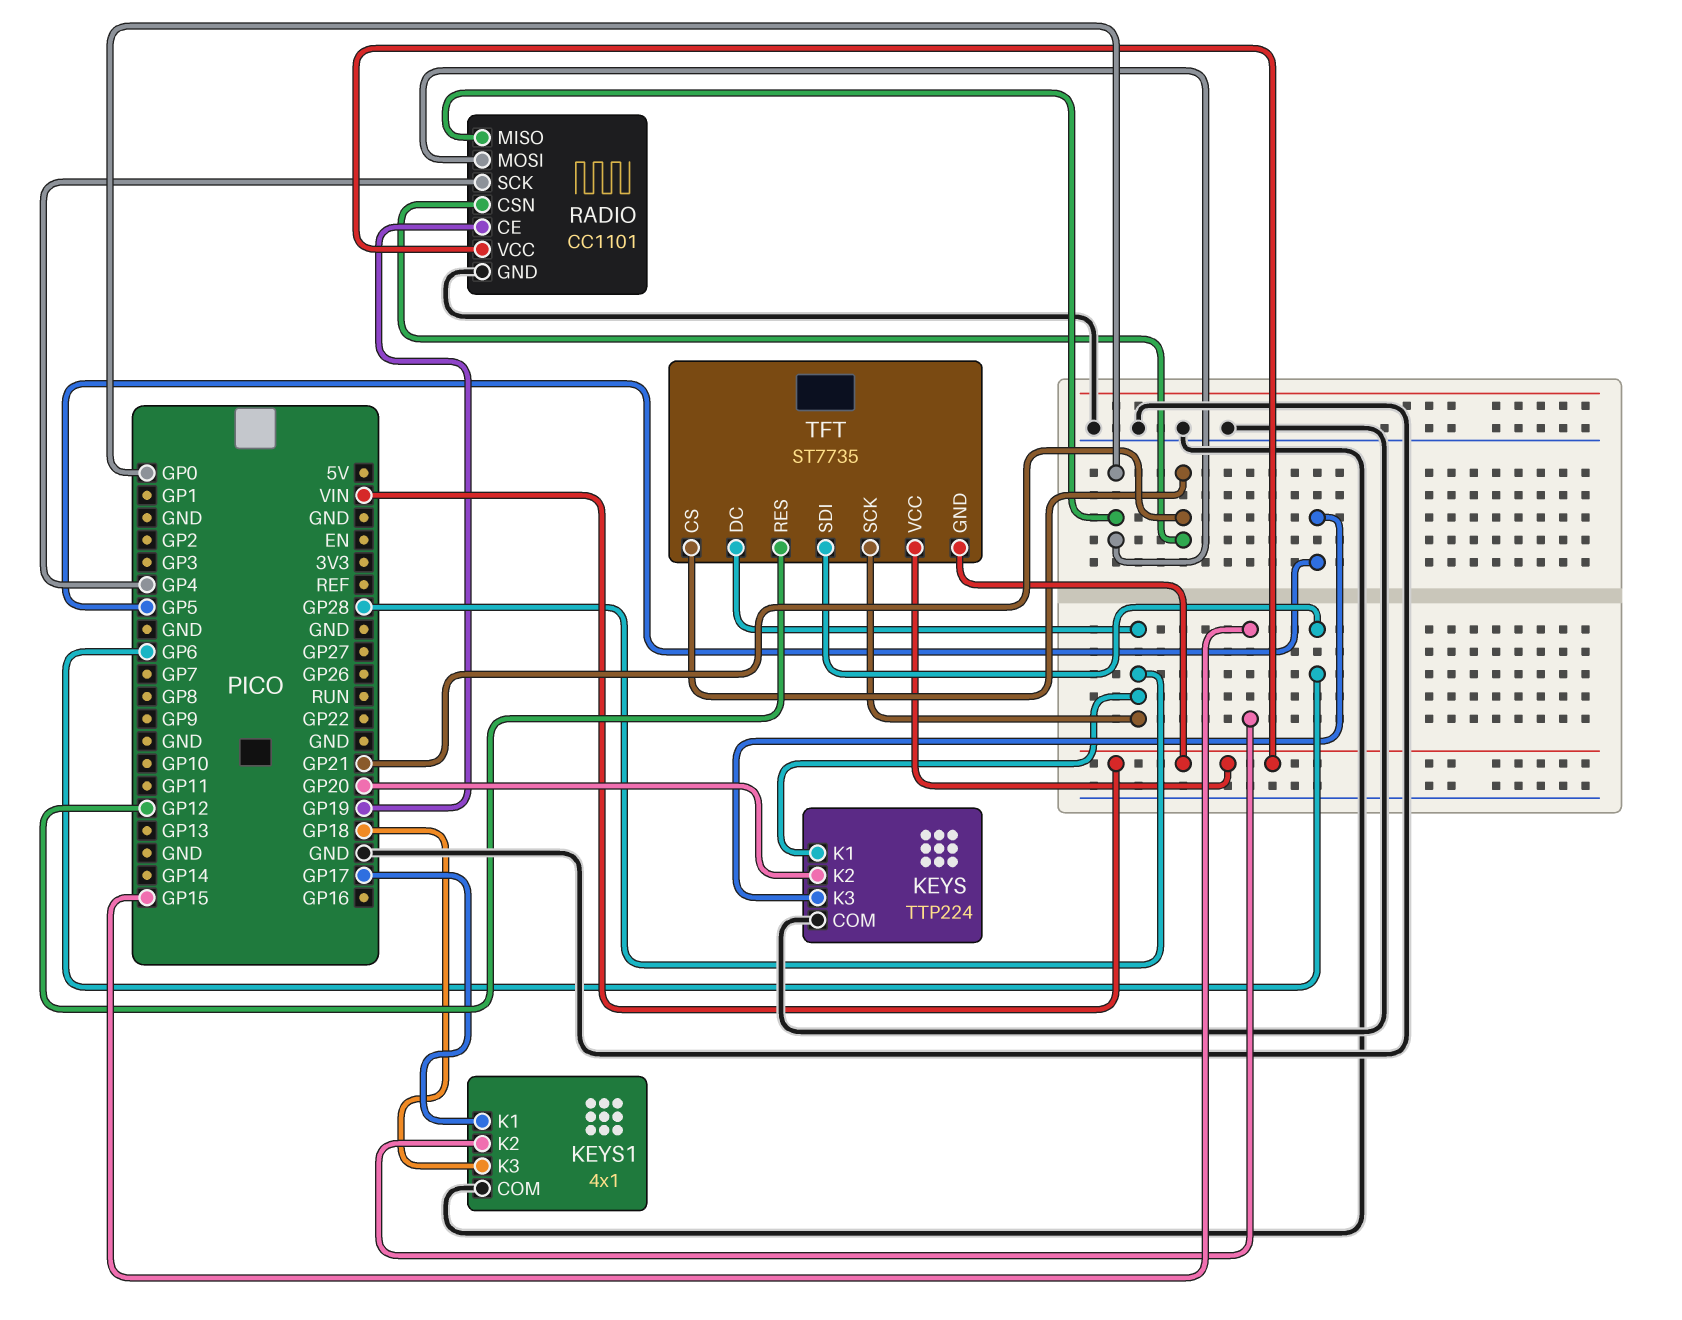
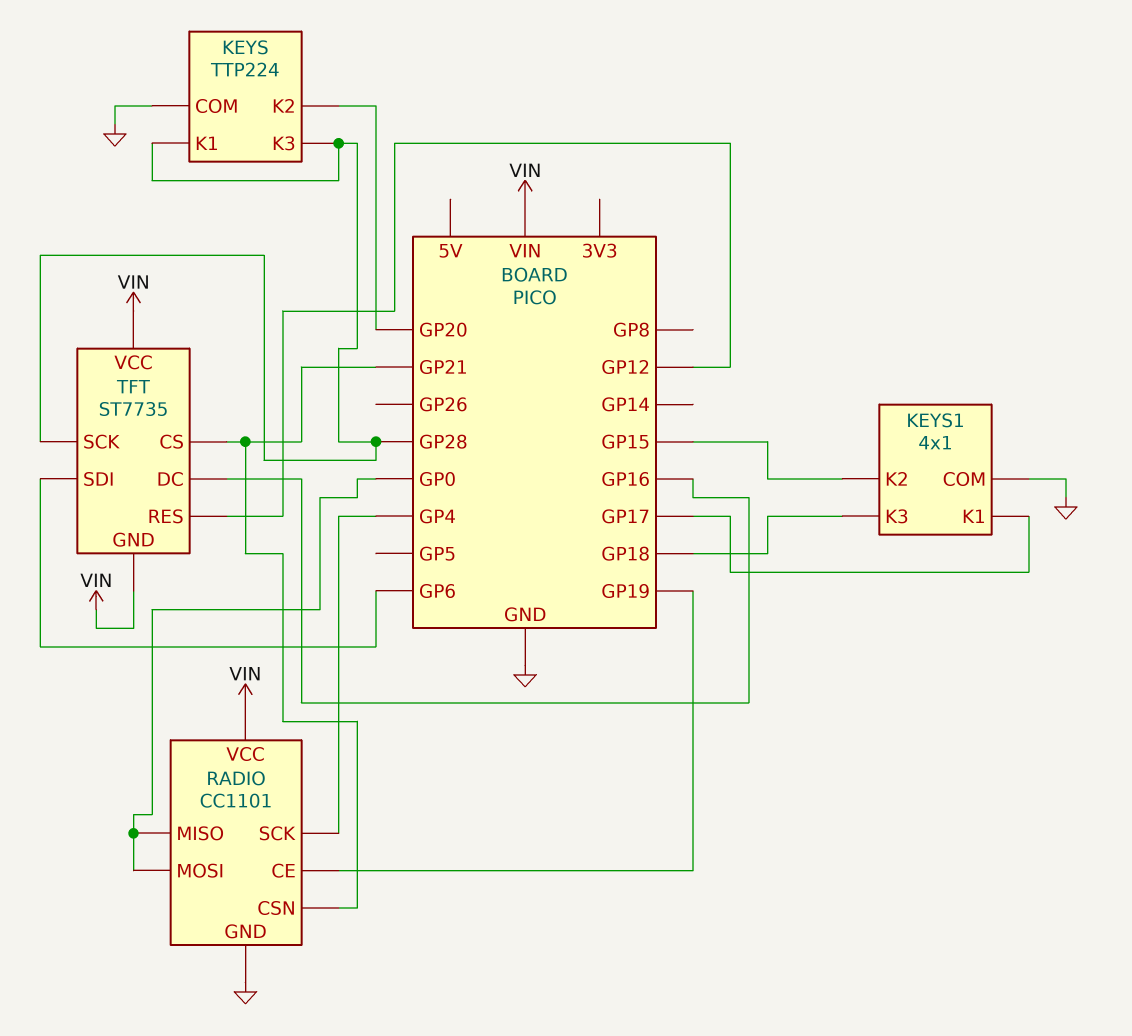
KEYS pin K3: GP5 -> GP28
TFT pin DC: GP28 -> GP16

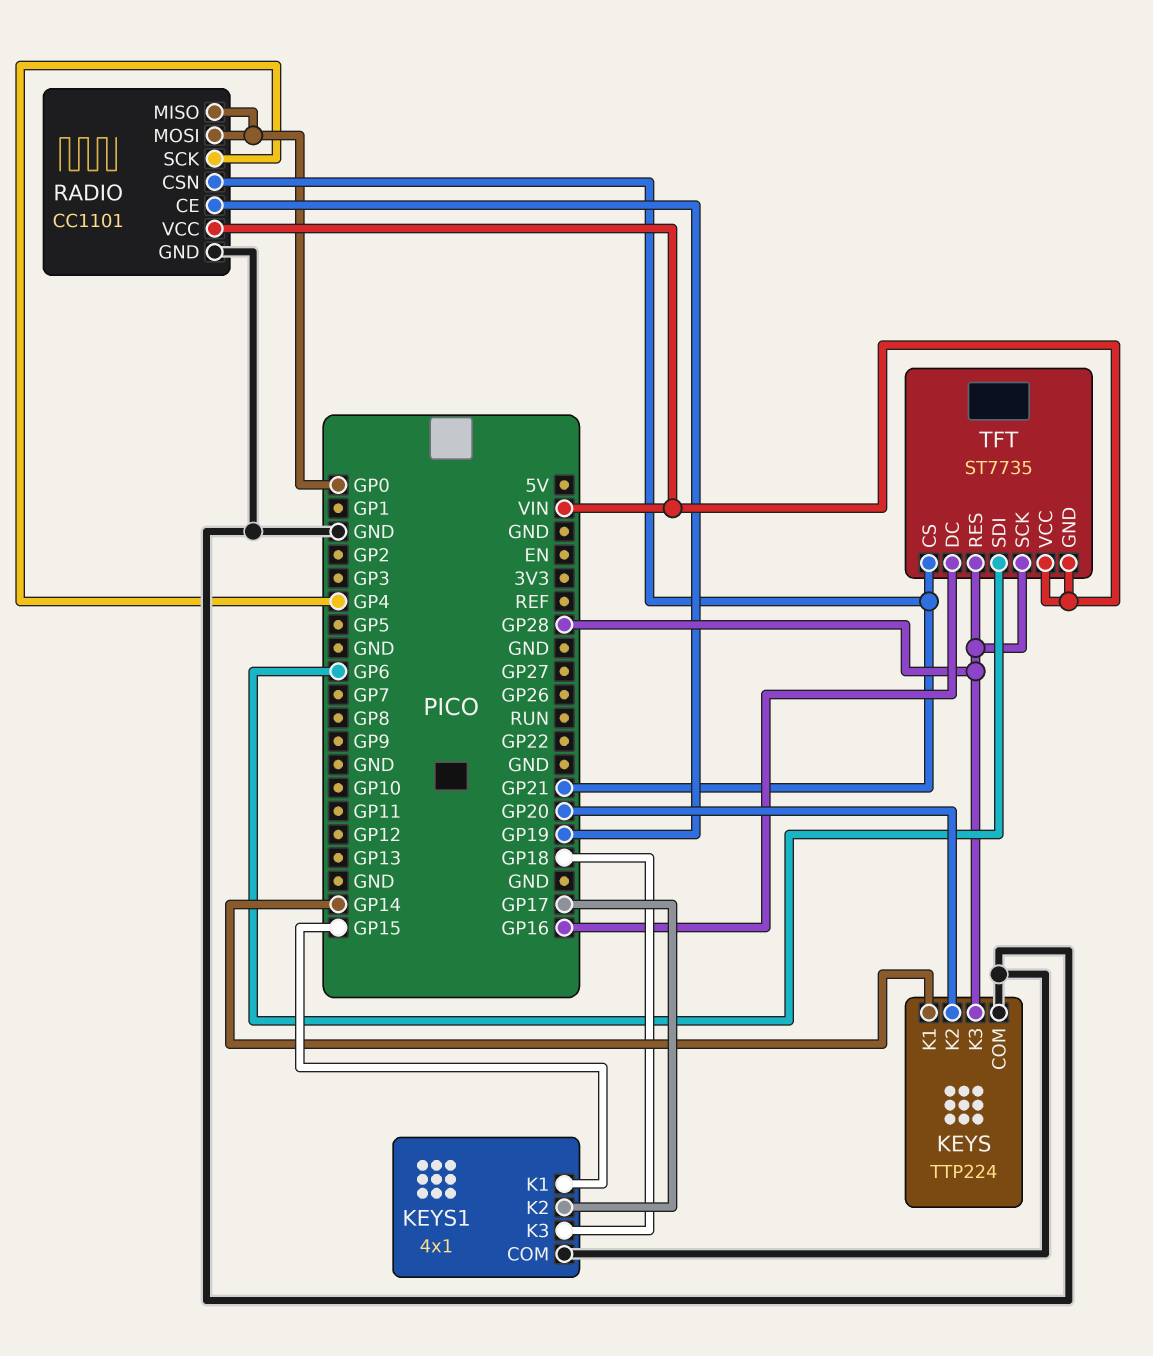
KEYS pin K1: GP28 -> GP14
KEYS1 pin K1: GP17 -> GP15
KEYS1 pin K2: GP15 -> GP17
TFT pin RES: GP12 -> GP28

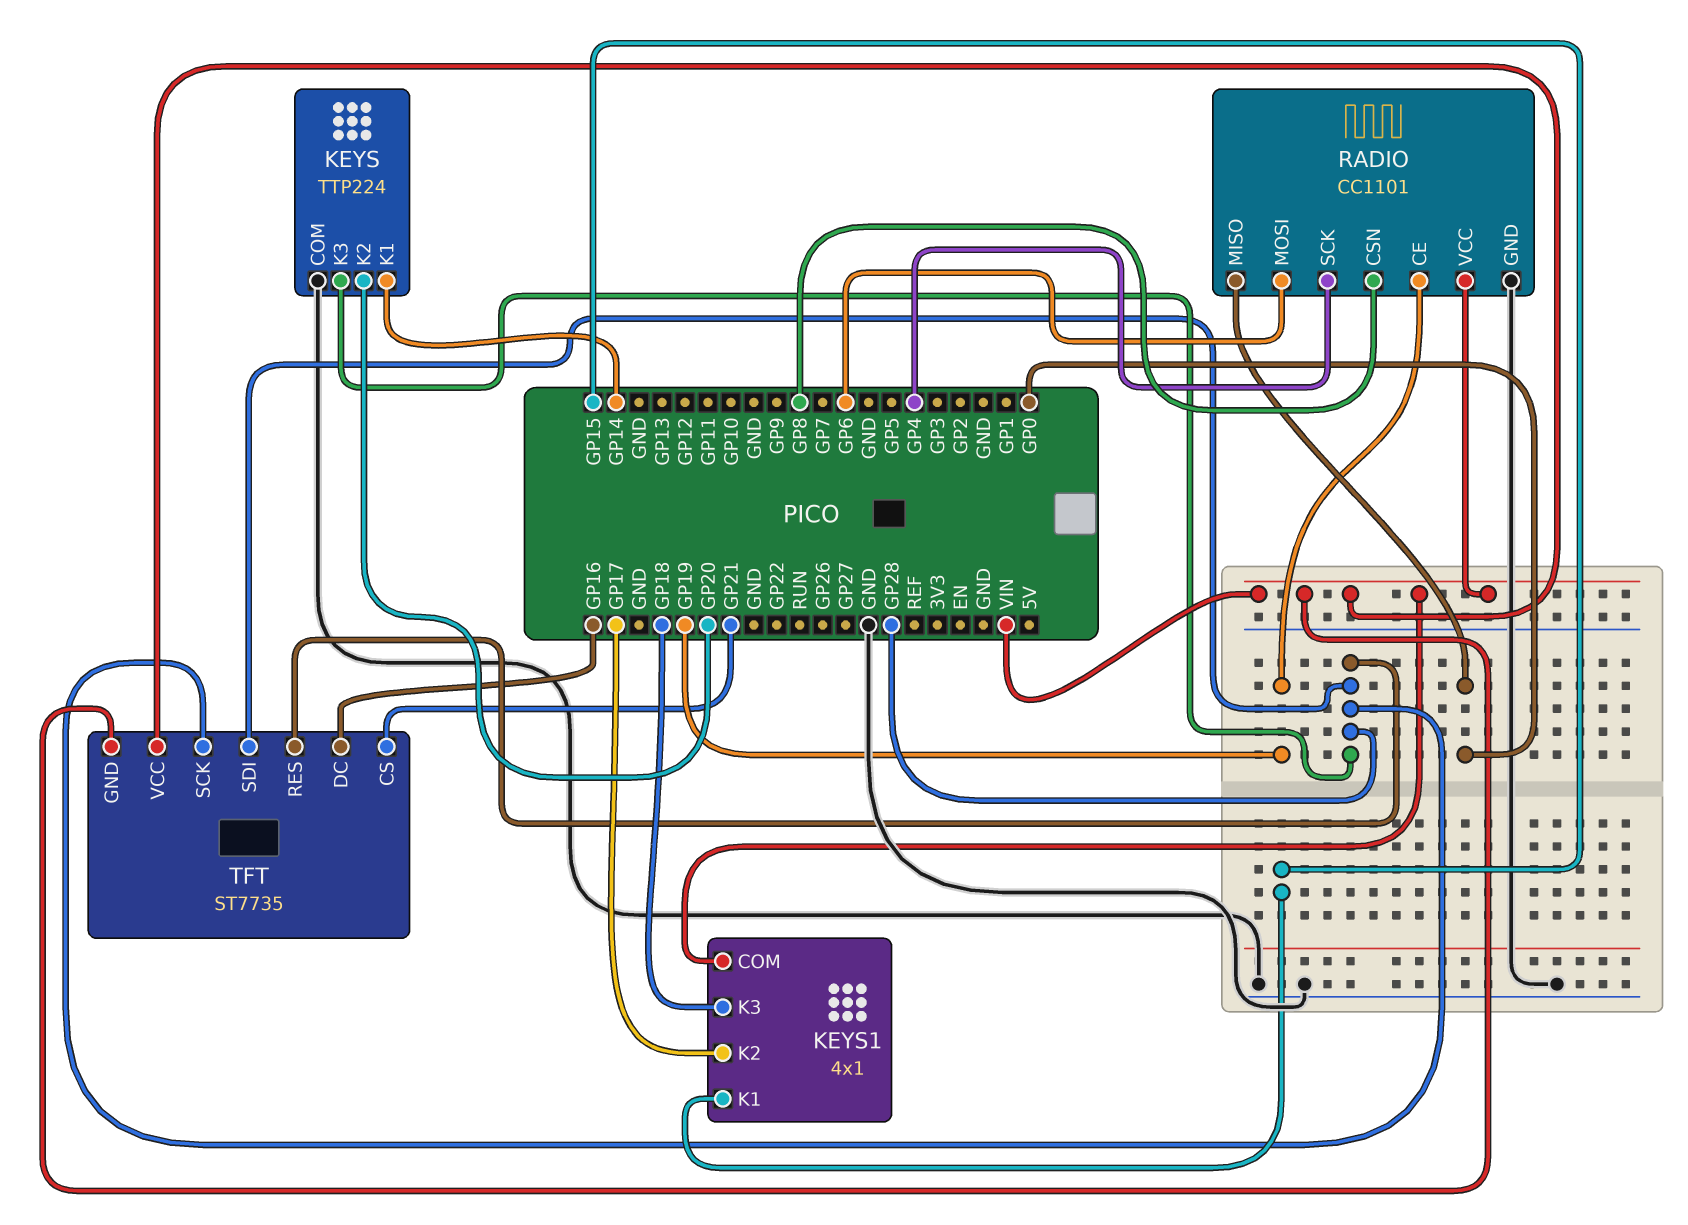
KEYS1 pin COM: GND -> VIN
RADIO pin CSN: GP21 -> GP8
RADIO pin MOSI: GP0 -> GP6
TFT pin SDI: GP6 -> GP28

